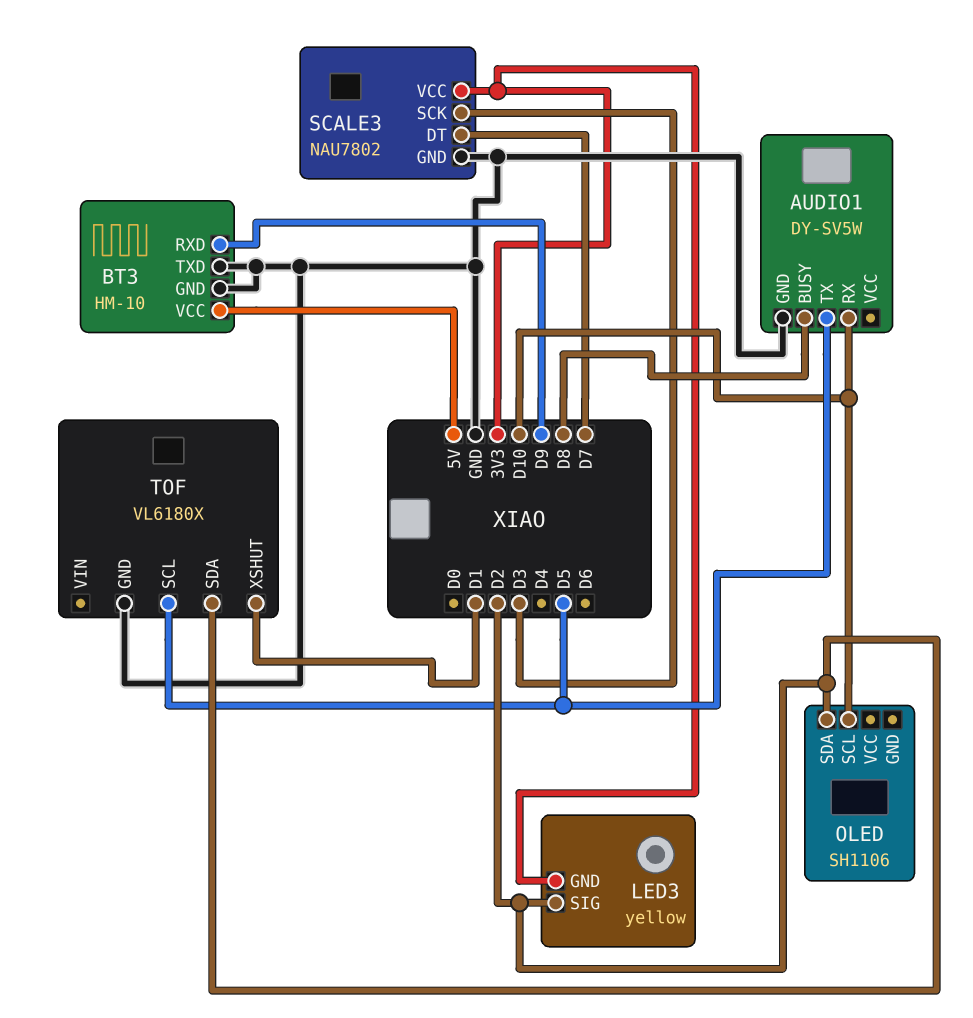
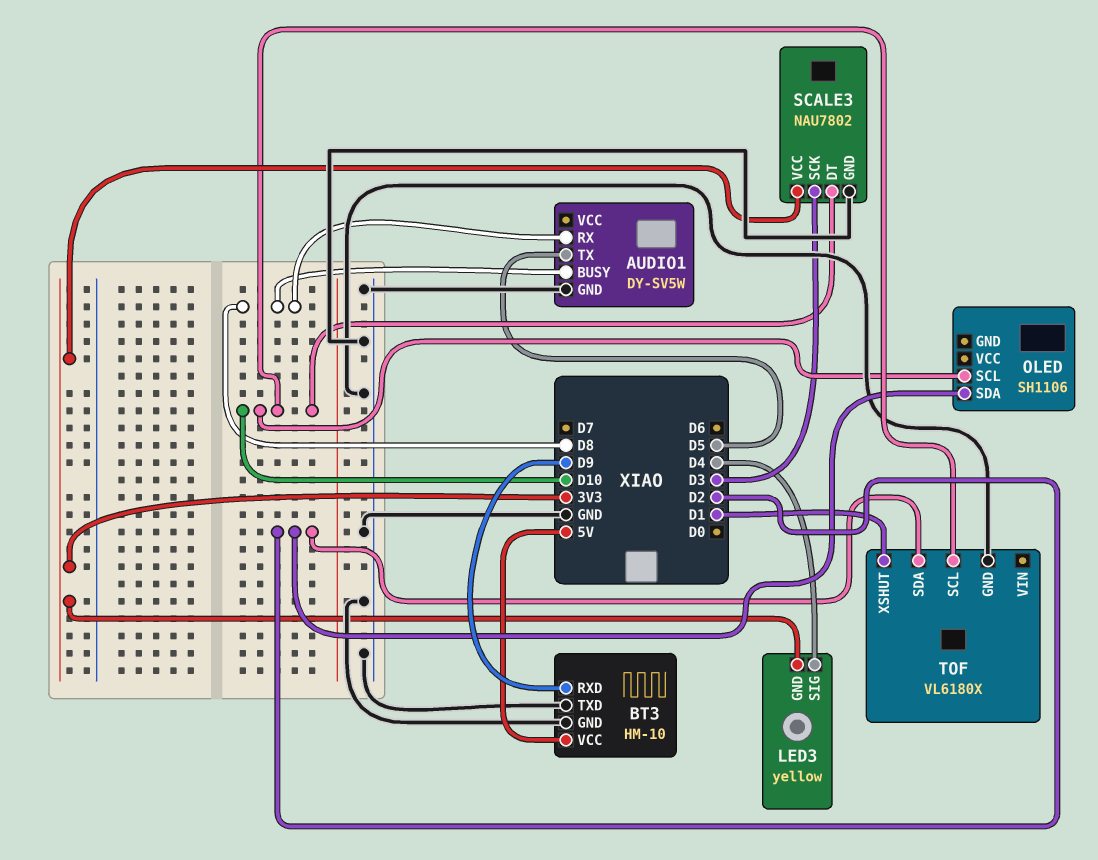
AUDIO1 pin RX: D10 -> D8
LED3 pin SIG: D2 -> D4
SCALE3 pin DT: D7 -> D10
TOF pin SCL: D5 -> D10

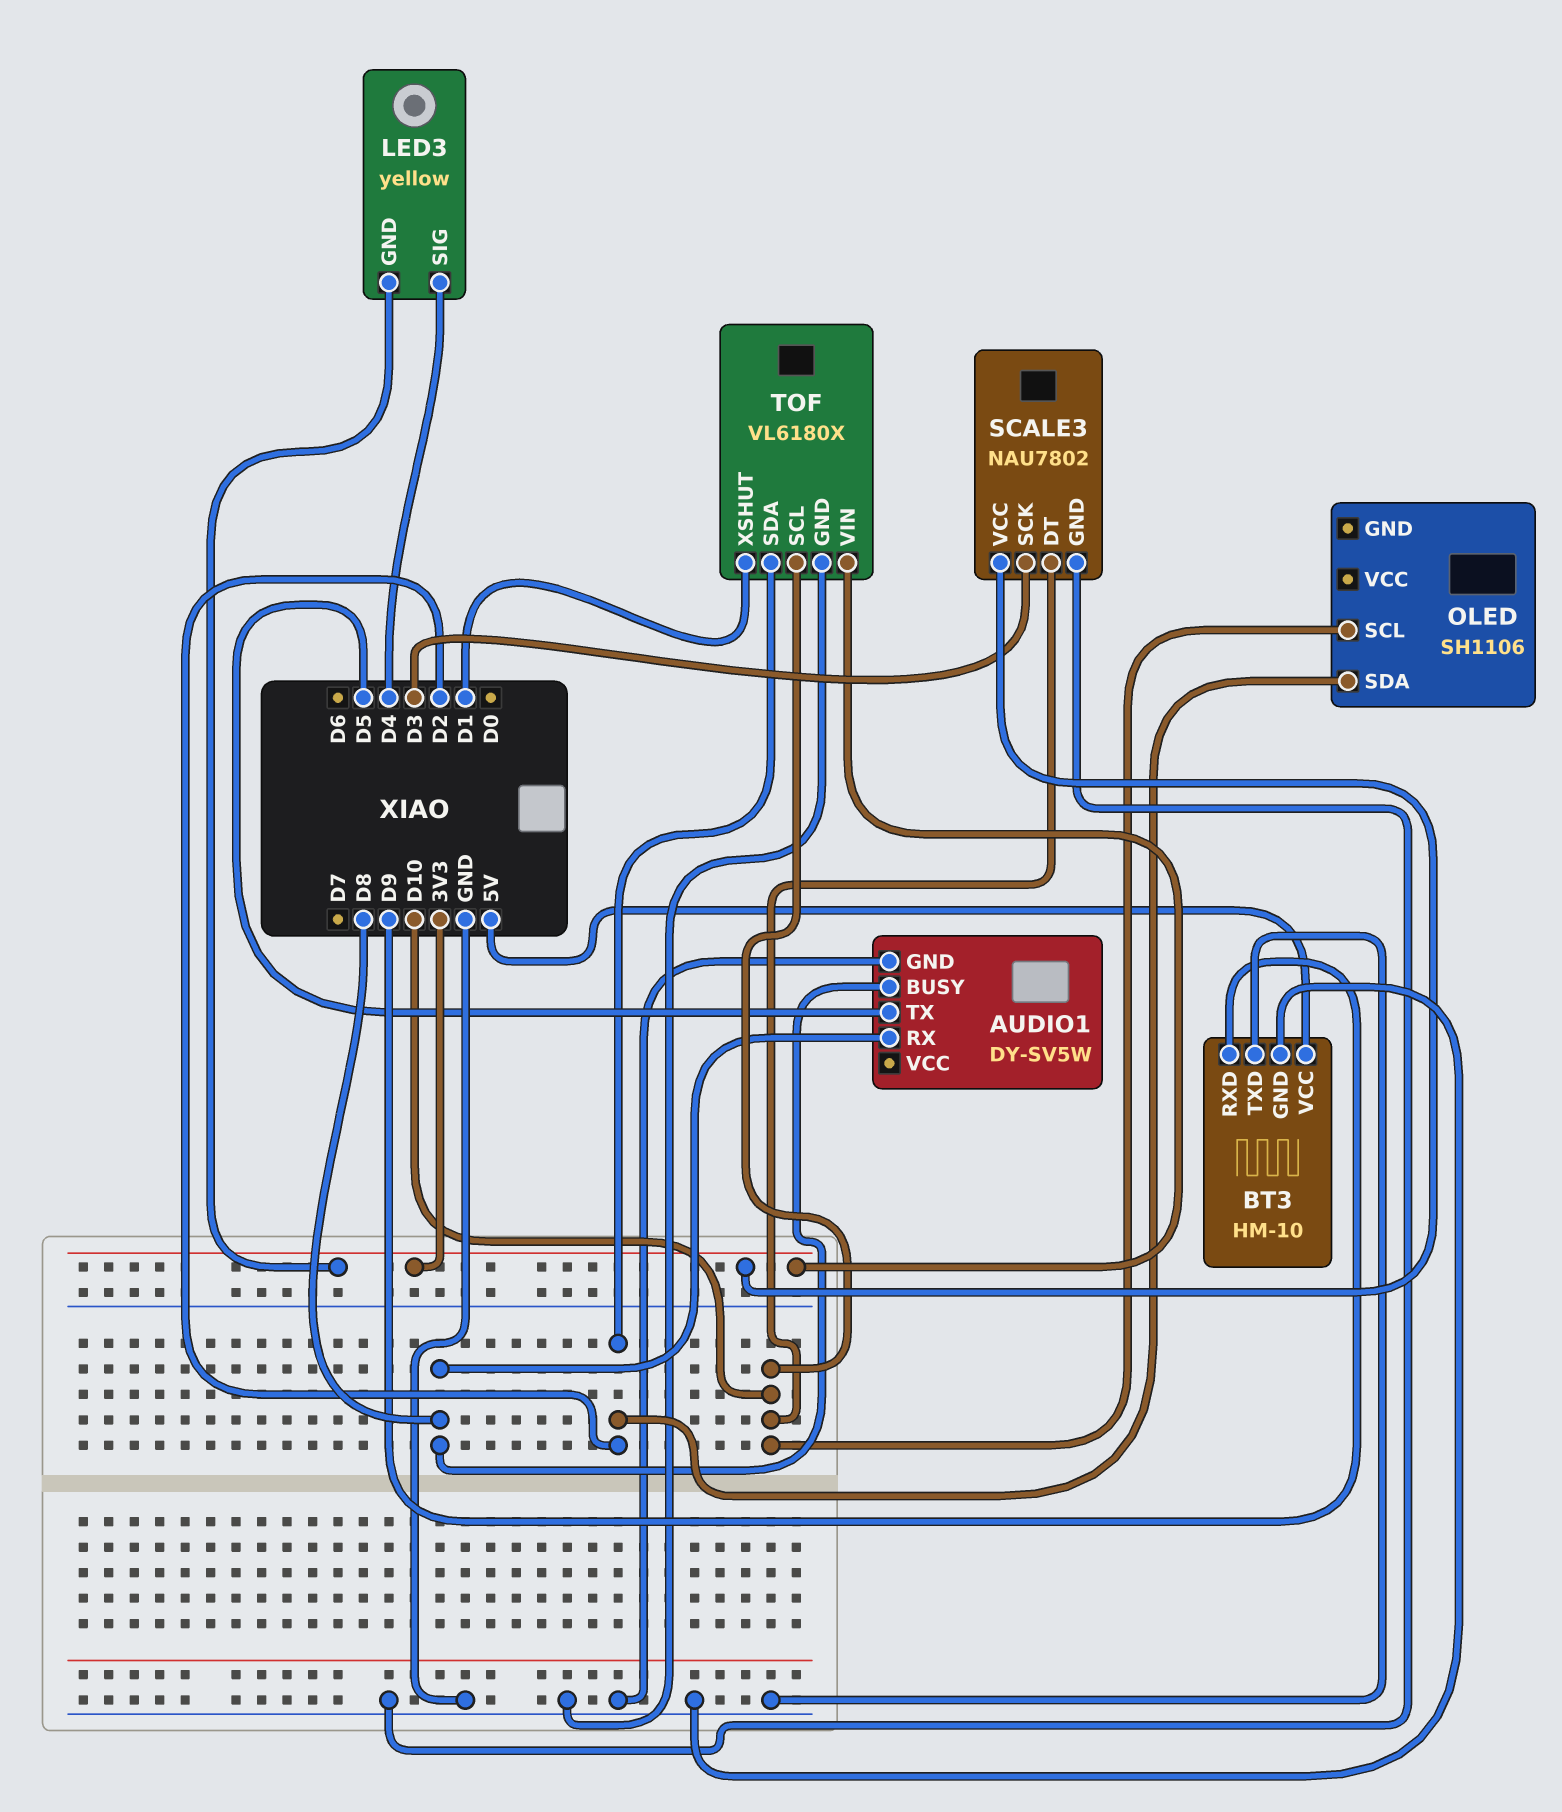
TOF pin VIN: none -> 3V3

